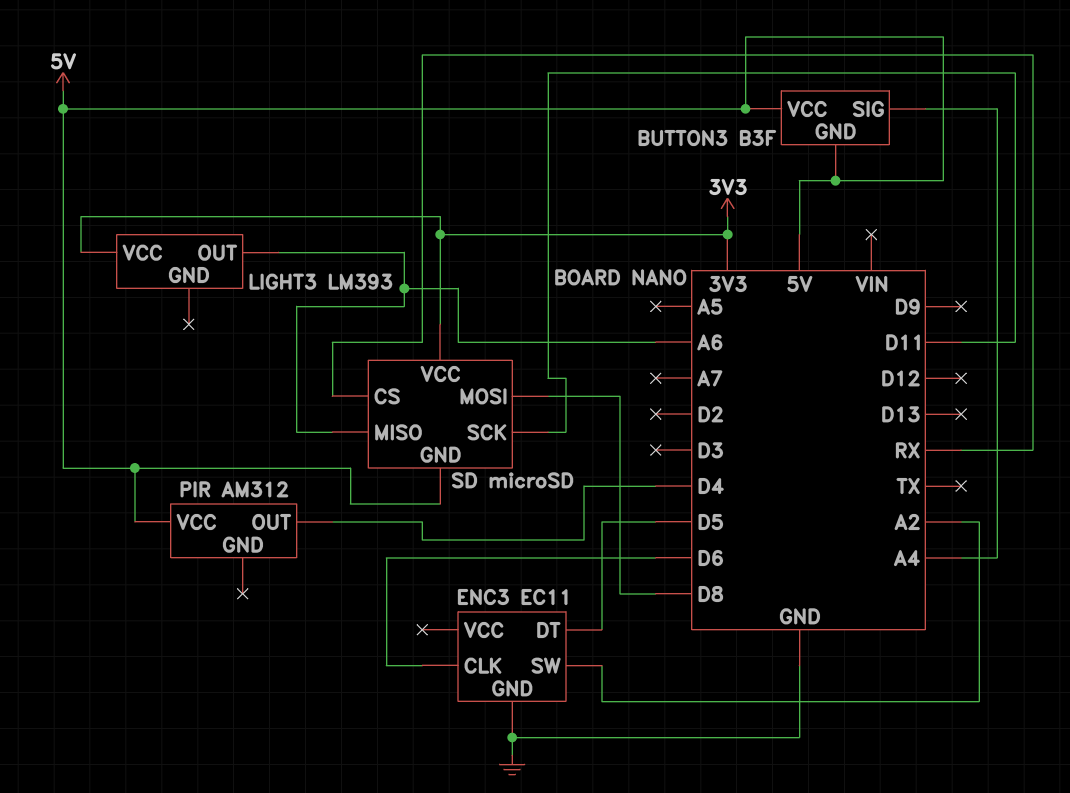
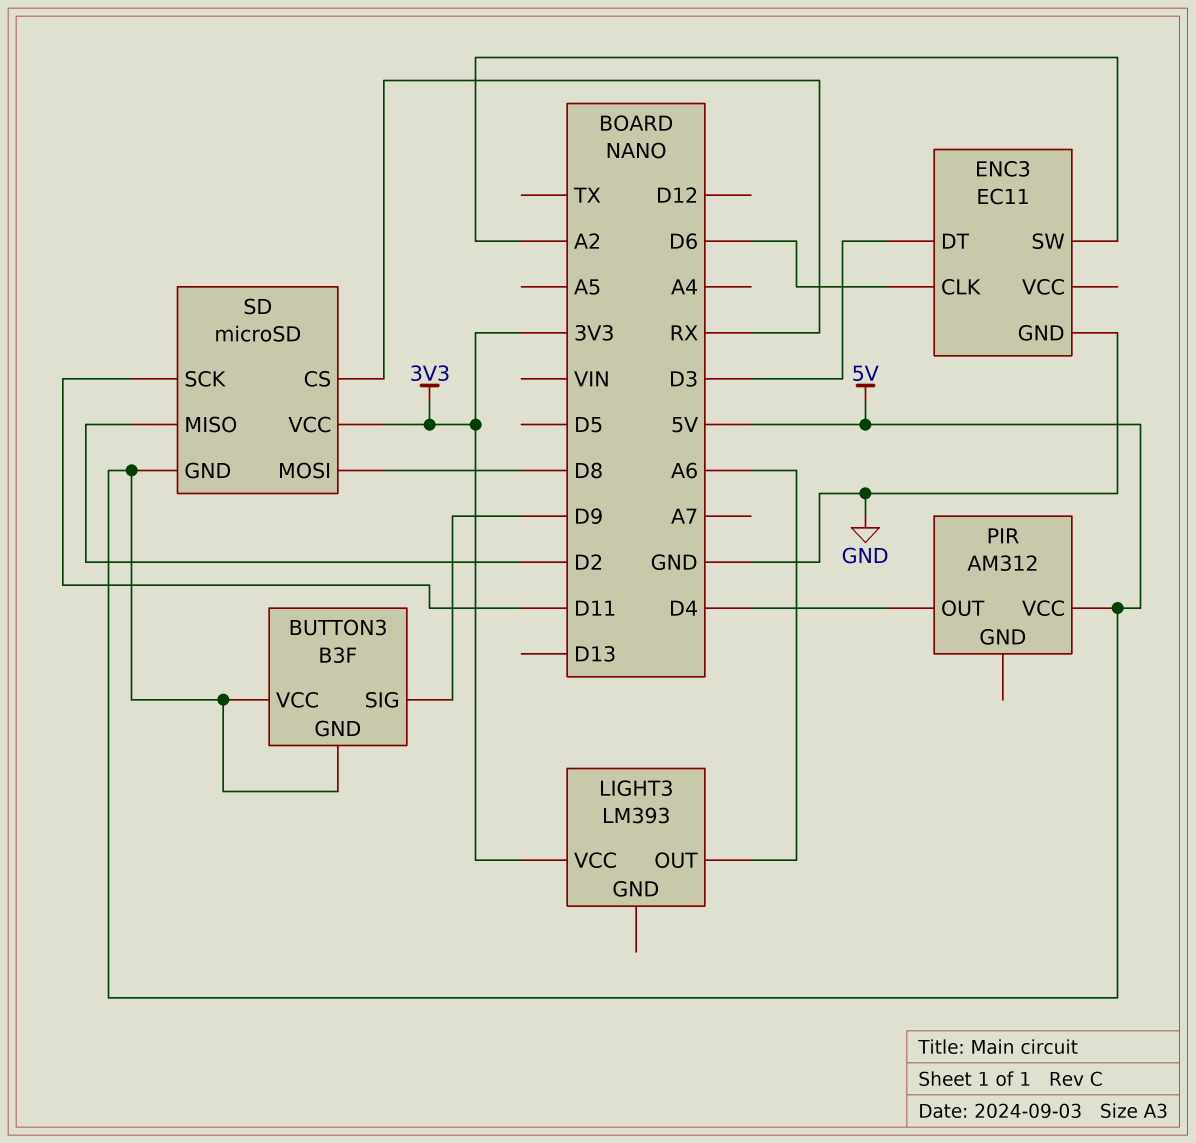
BUTTON3 pin SIG: A4 -> D9
ENC3 pin DT: D5 -> D3
SD pin MISO: A6 -> D2

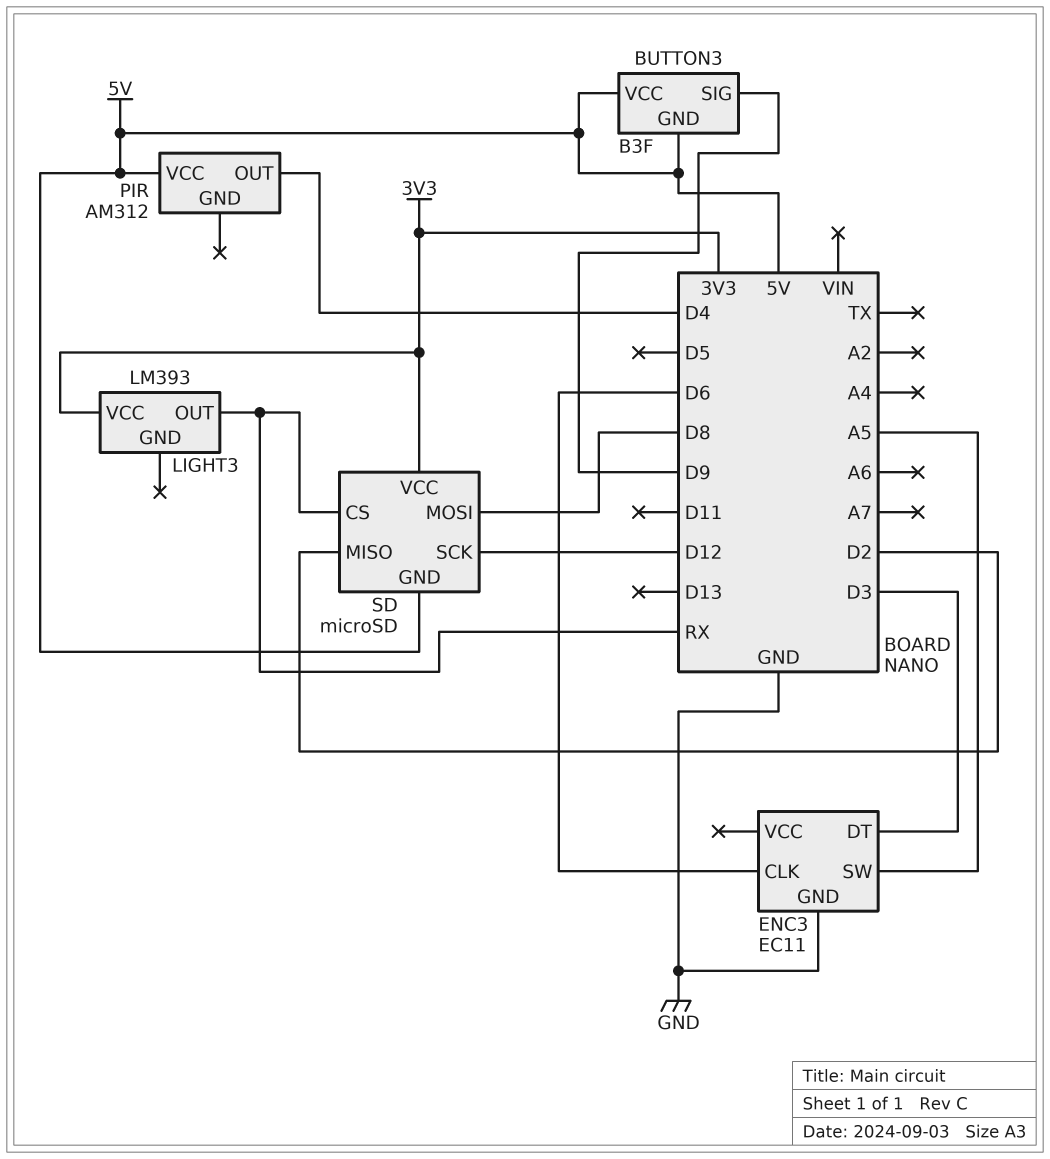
ENC3 pin SW: A2 -> A5
LIGHT3 pin OUT: A6 -> RX
SD pin SCK: D11 -> D12

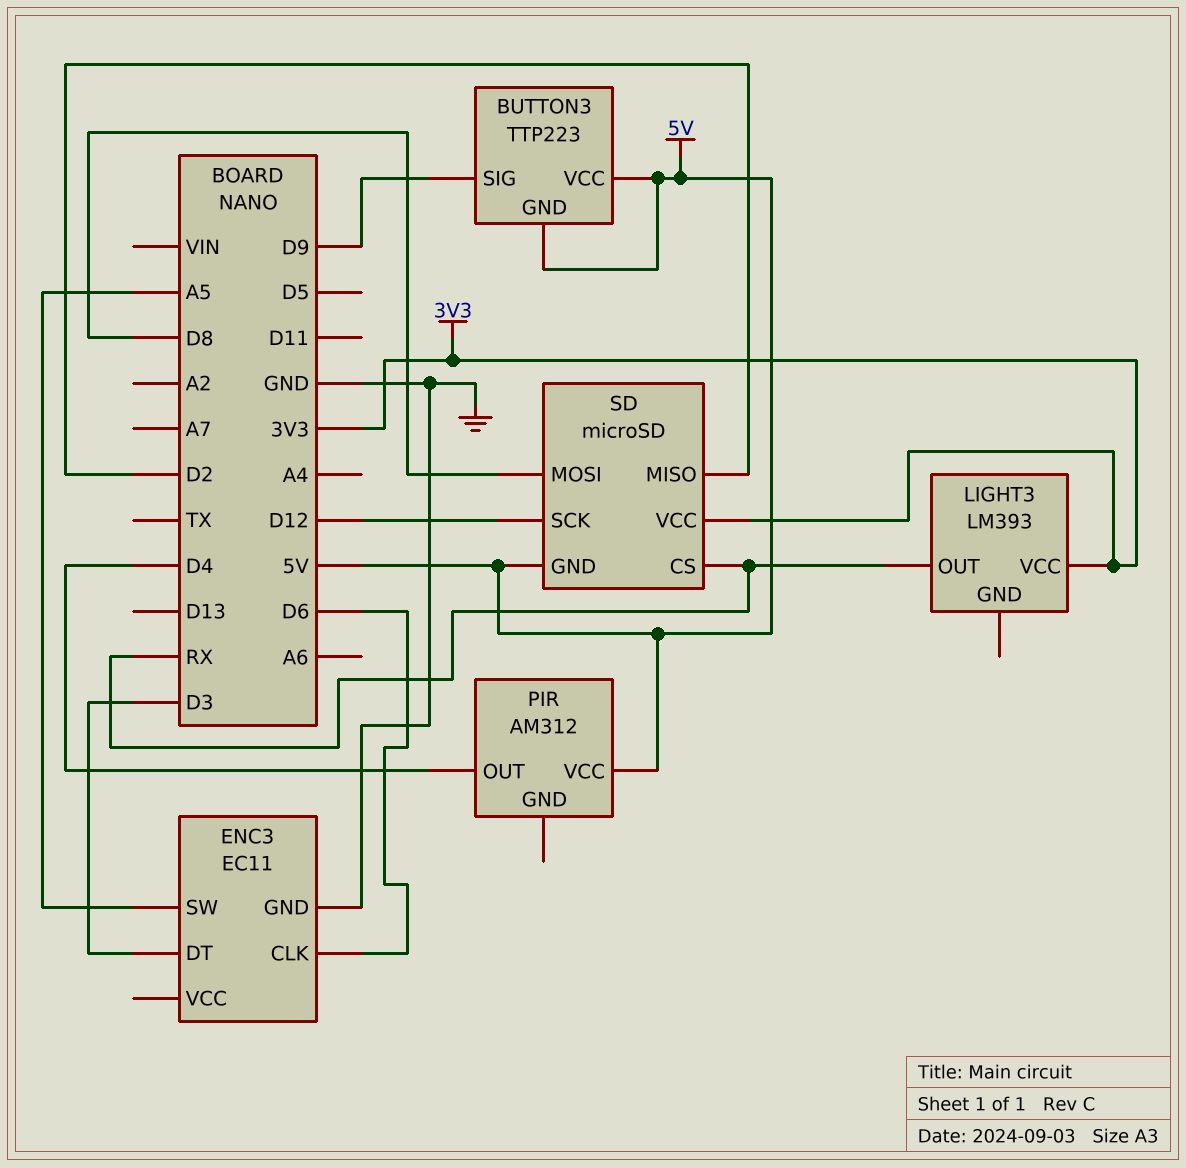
BUTTON3: B3F -> TTP223

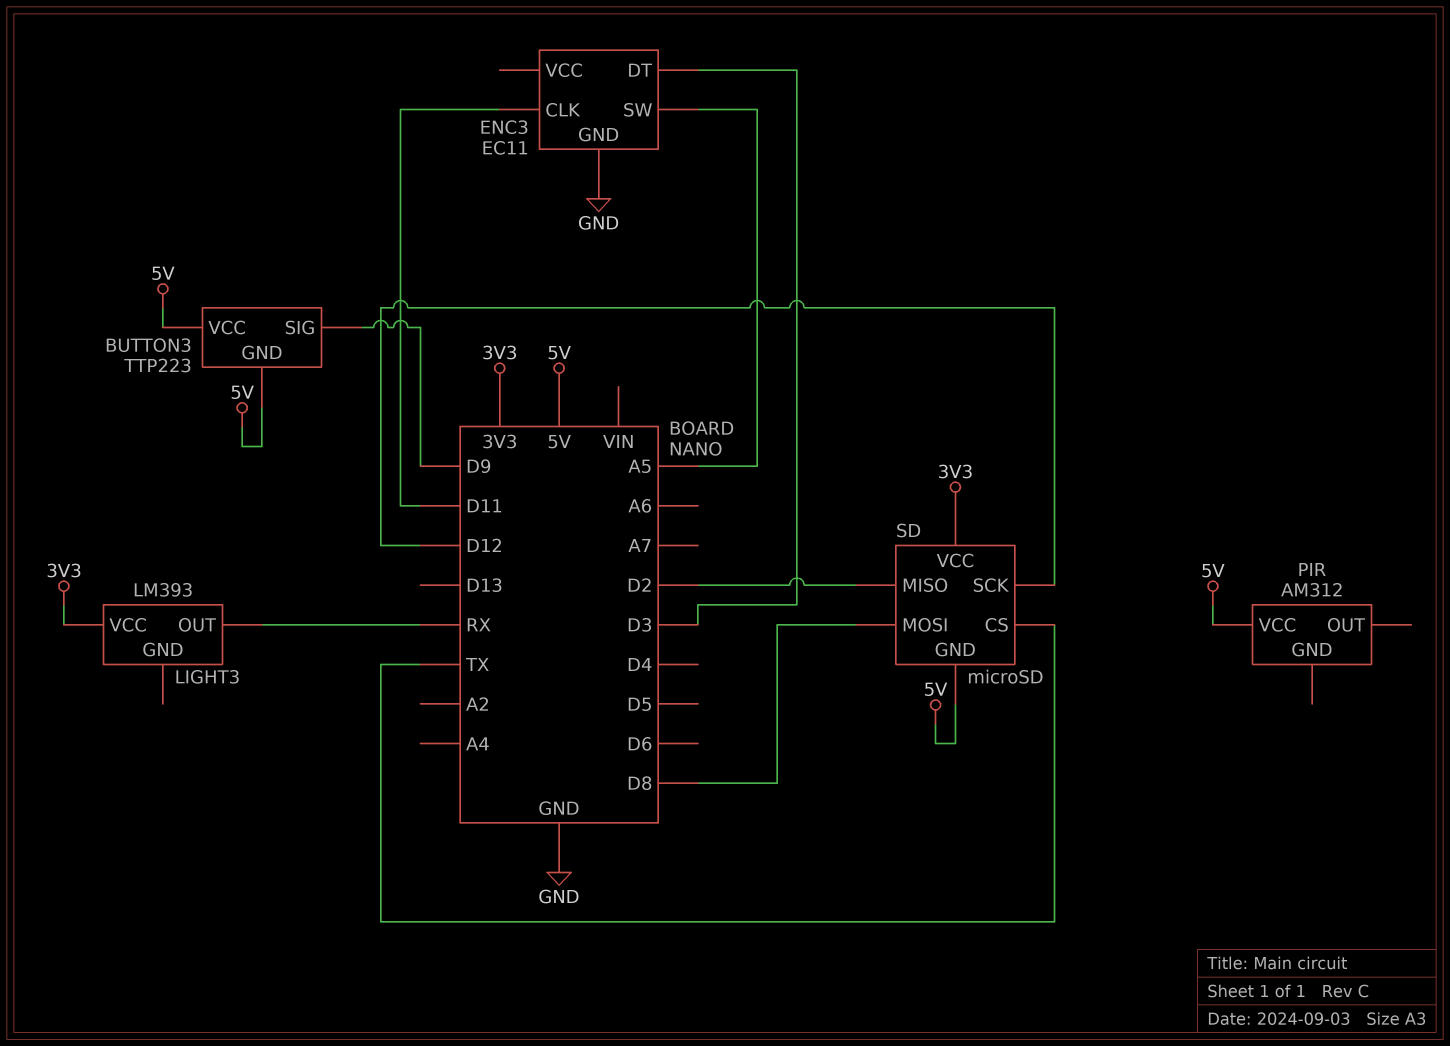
ENC3 pin CLK: D6 -> D11
PIR pin OUT: D4 -> none
SD pin CS: RX -> TX

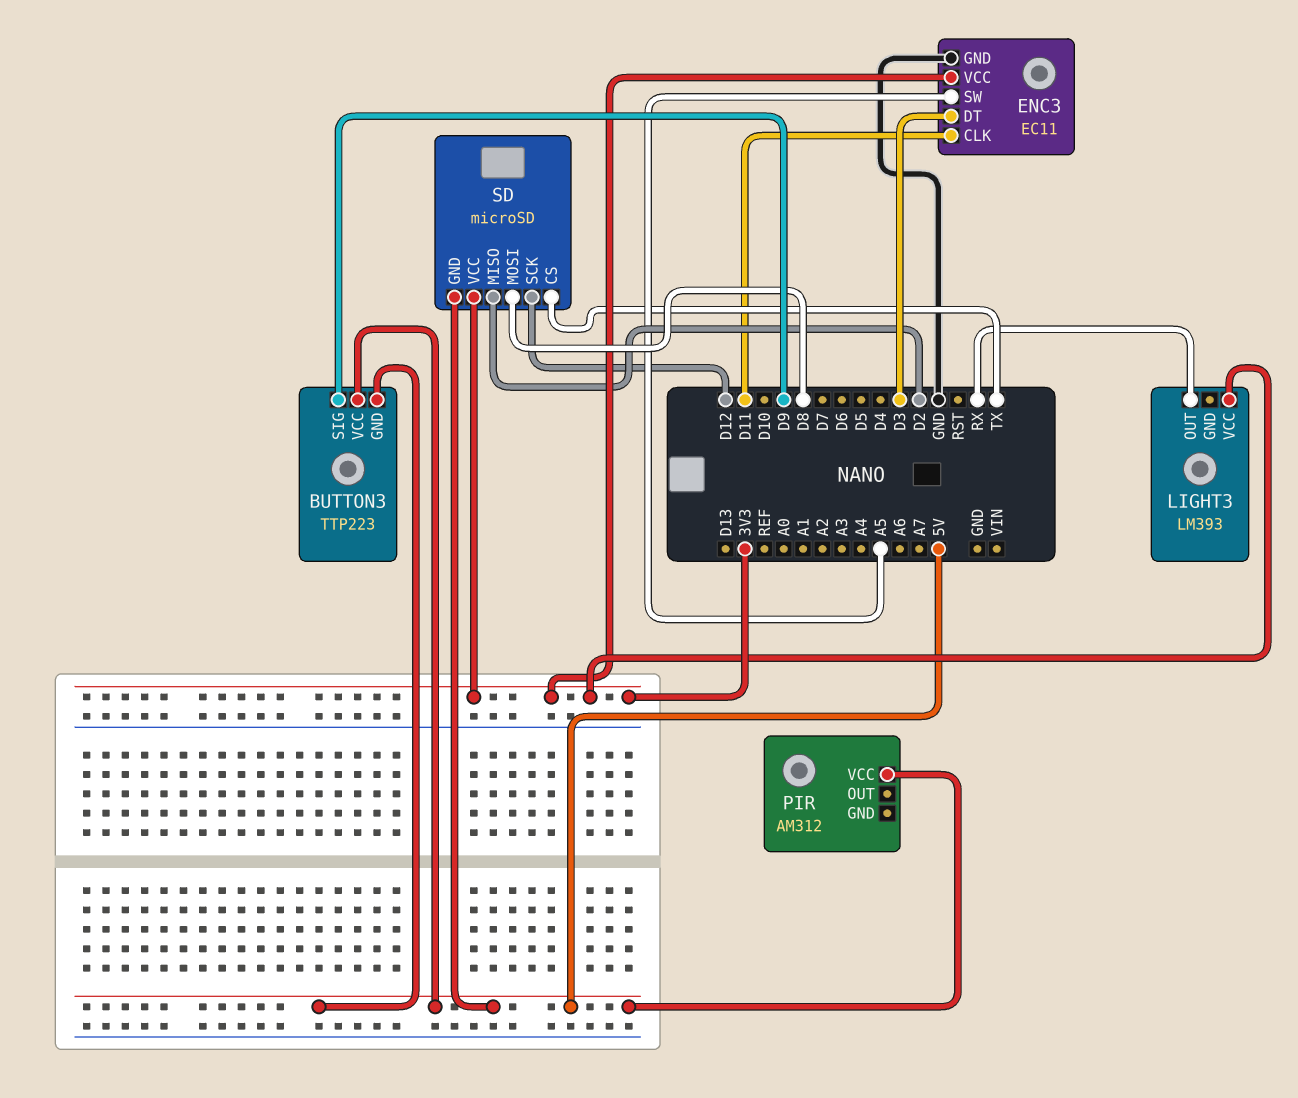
ENC3 pin VCC: none -> 3V3

